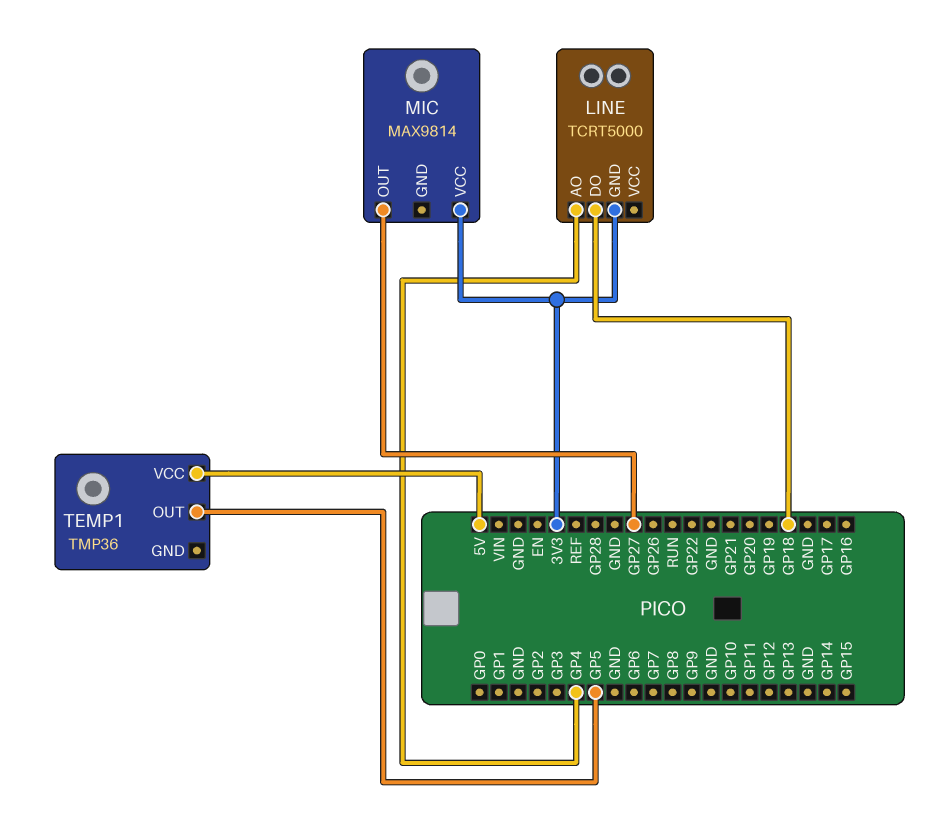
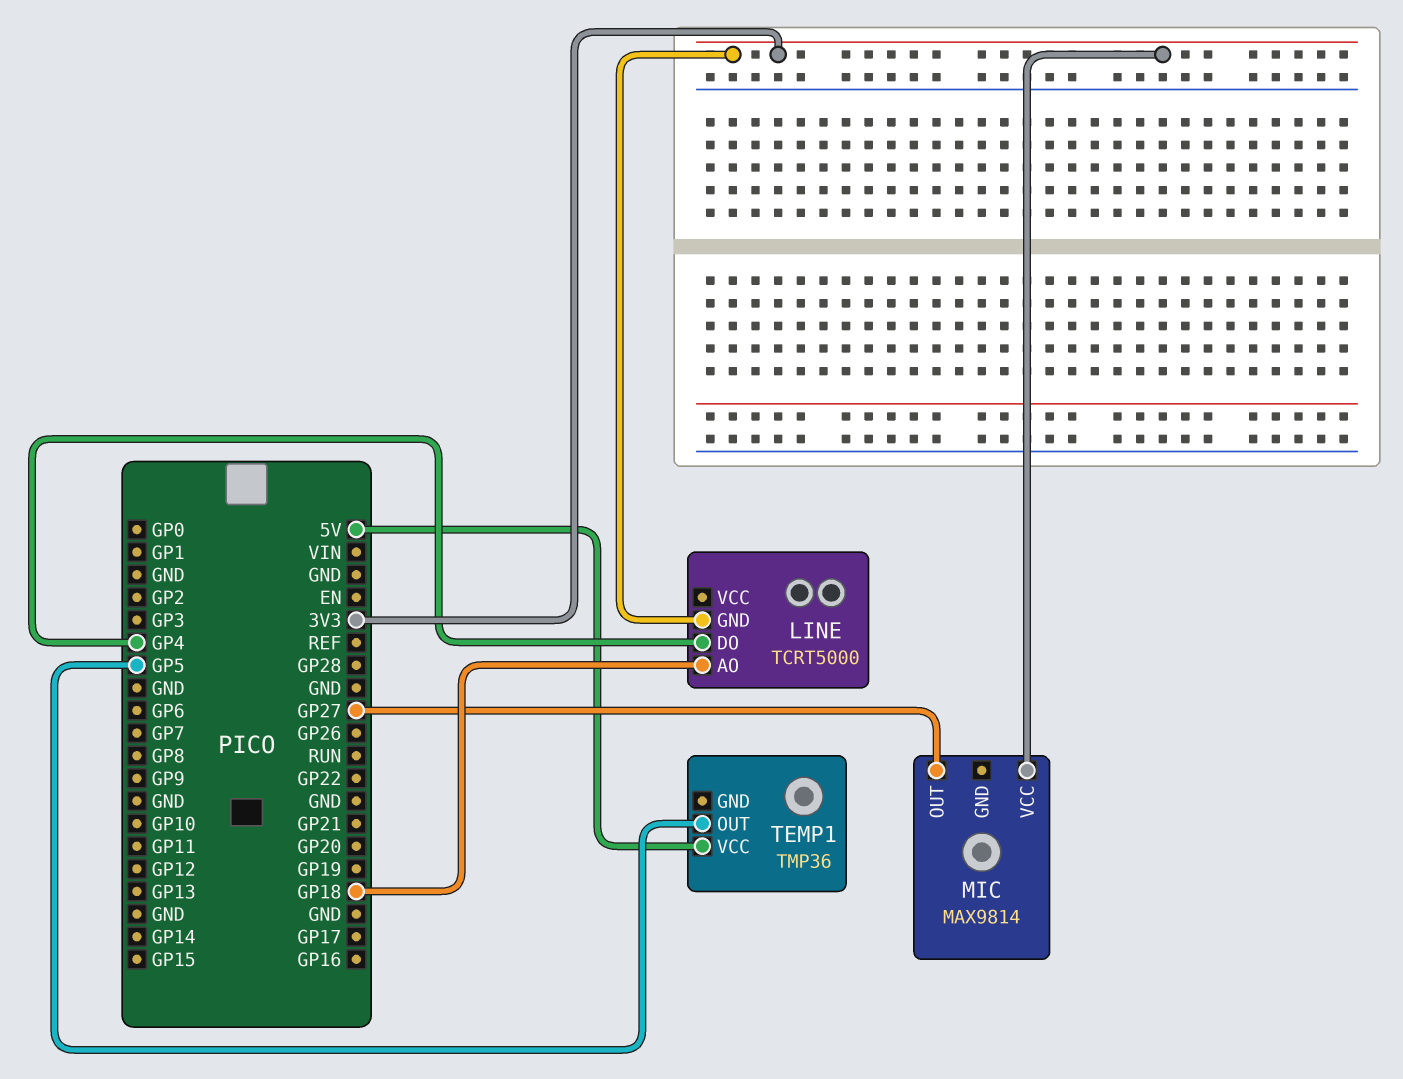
LINE pin AO: GP4 -> GP18
LINE pin DO: GP18 -> GP4

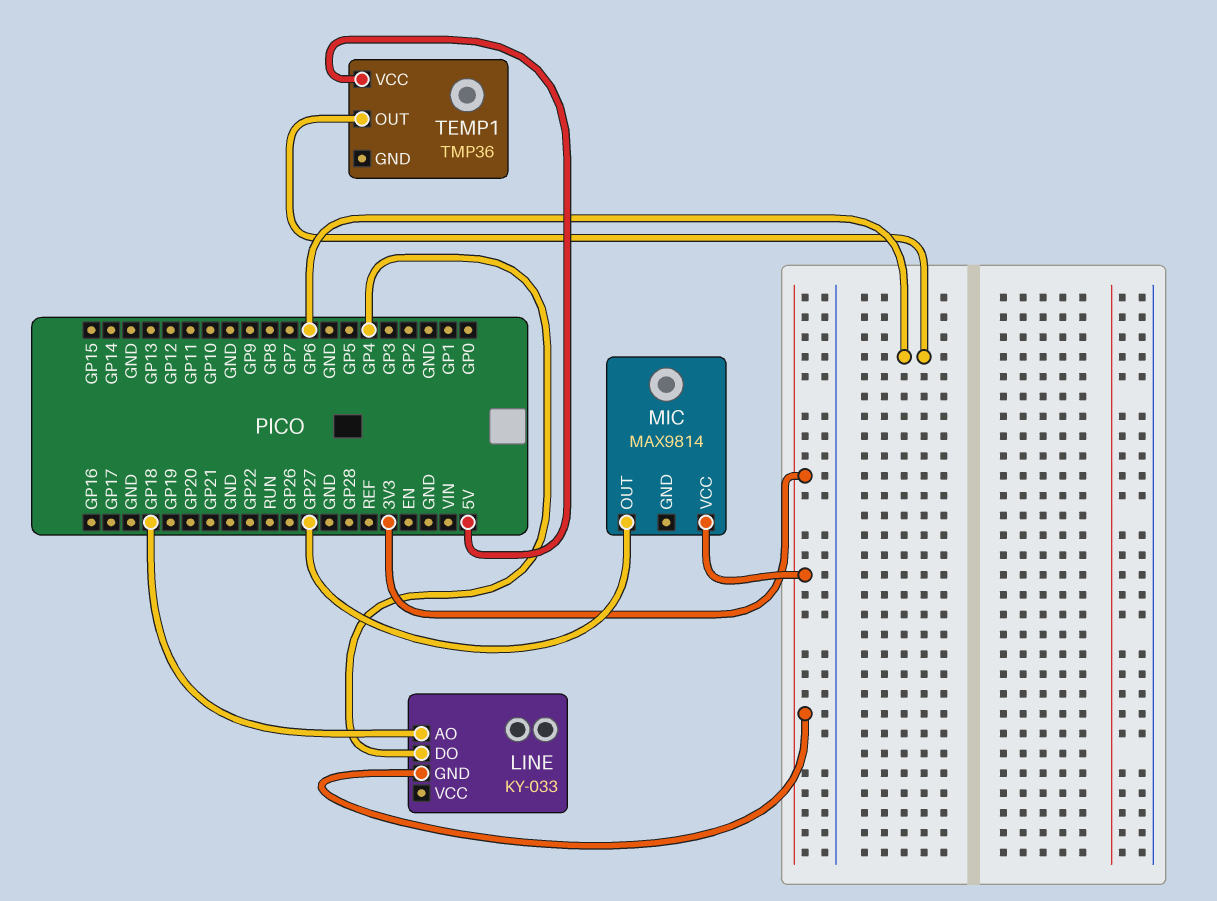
LINE: TCRT5000 -> KY-033
TEMP1 pin OUT: GP5 -> GP6

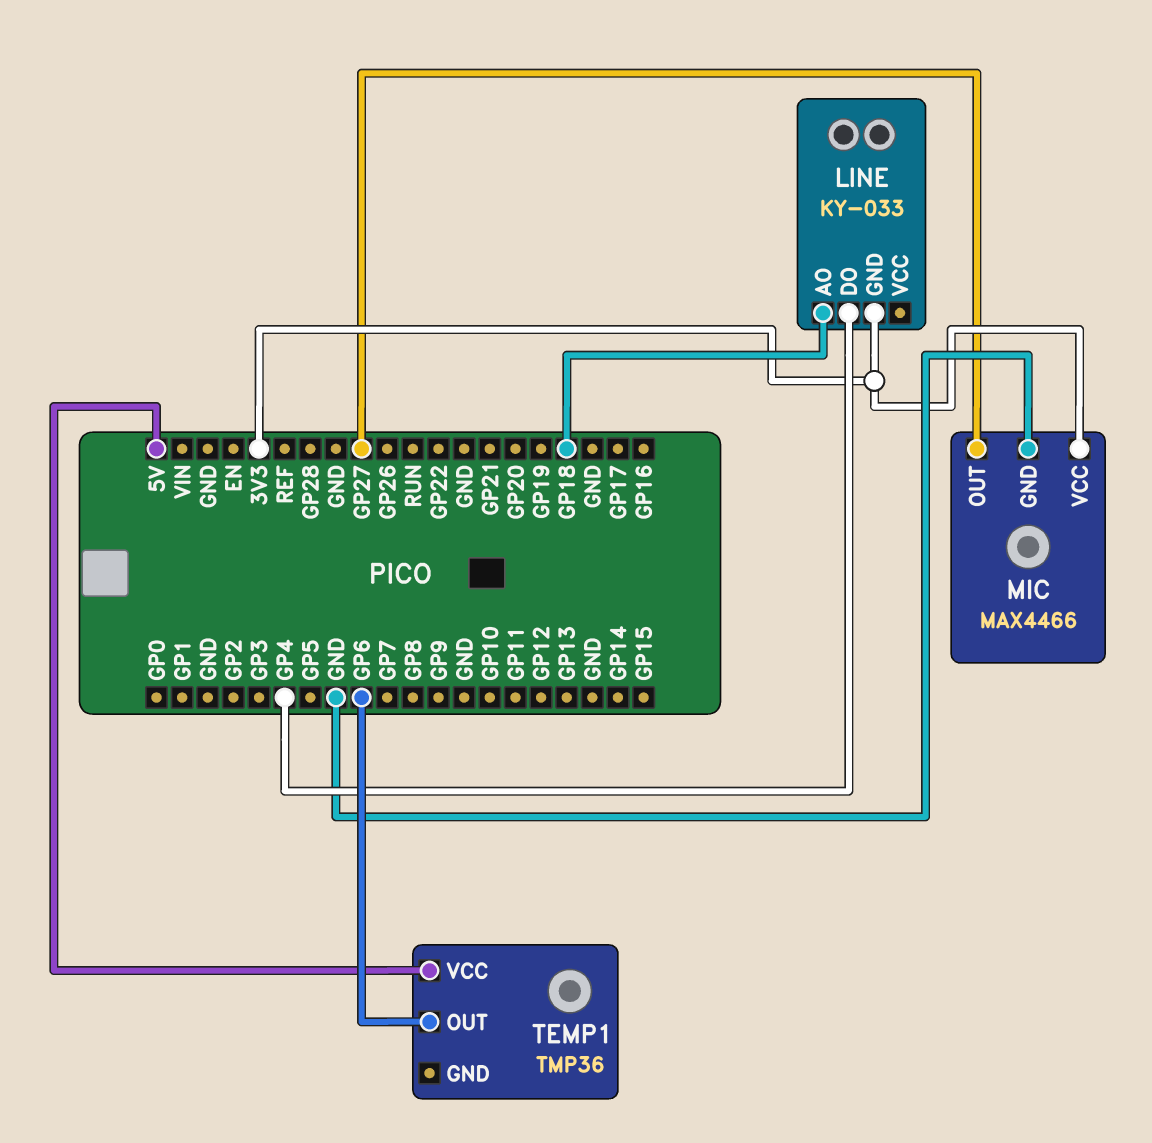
MIC: MAX9814 -> MAX4466
MIC pin GND: none -> GND

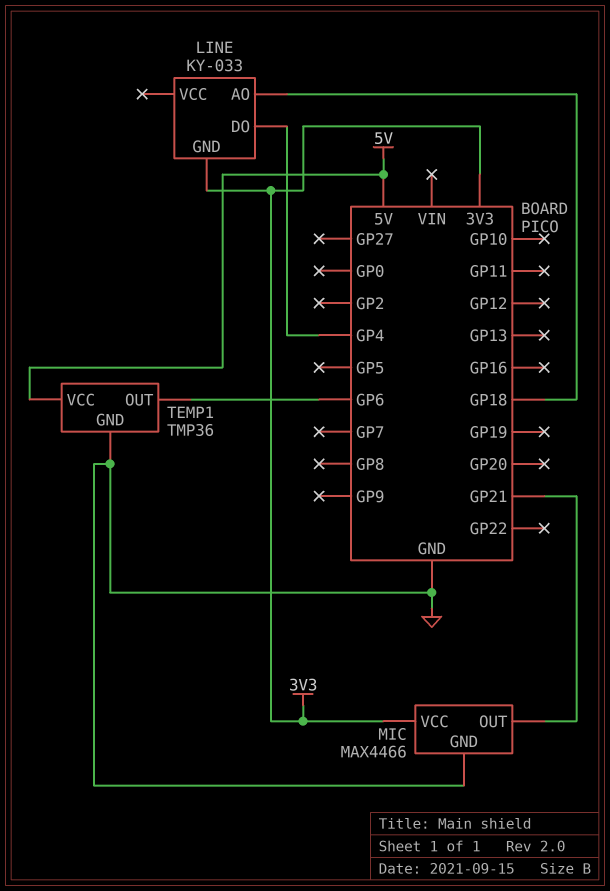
MIC pin OUT: GP27 -> GP21
TEMP1 pin GND: none -> GND

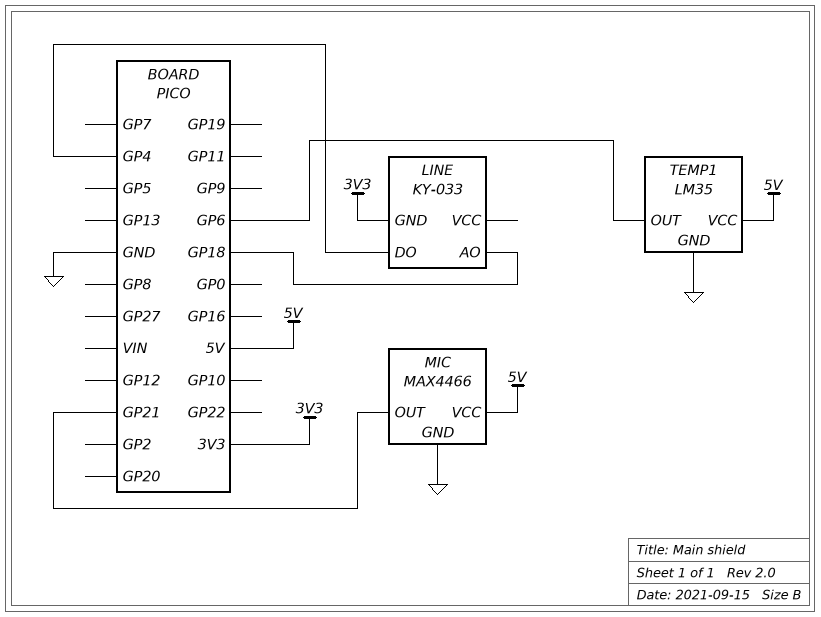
MIC pin VCC: 3V3 -> 5V
TEMP1: TMP36 -> LM35

